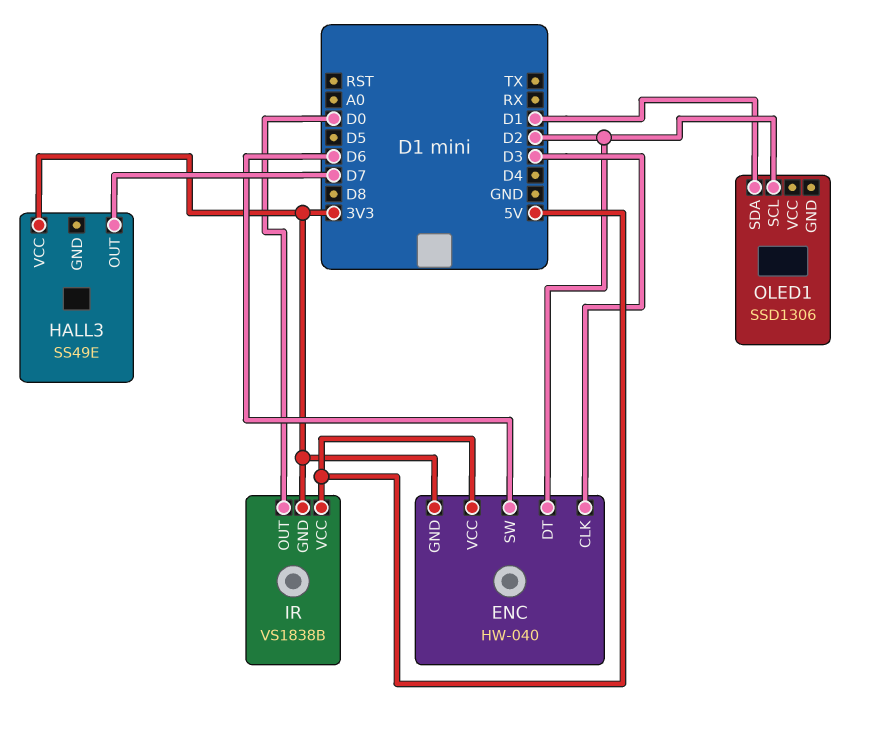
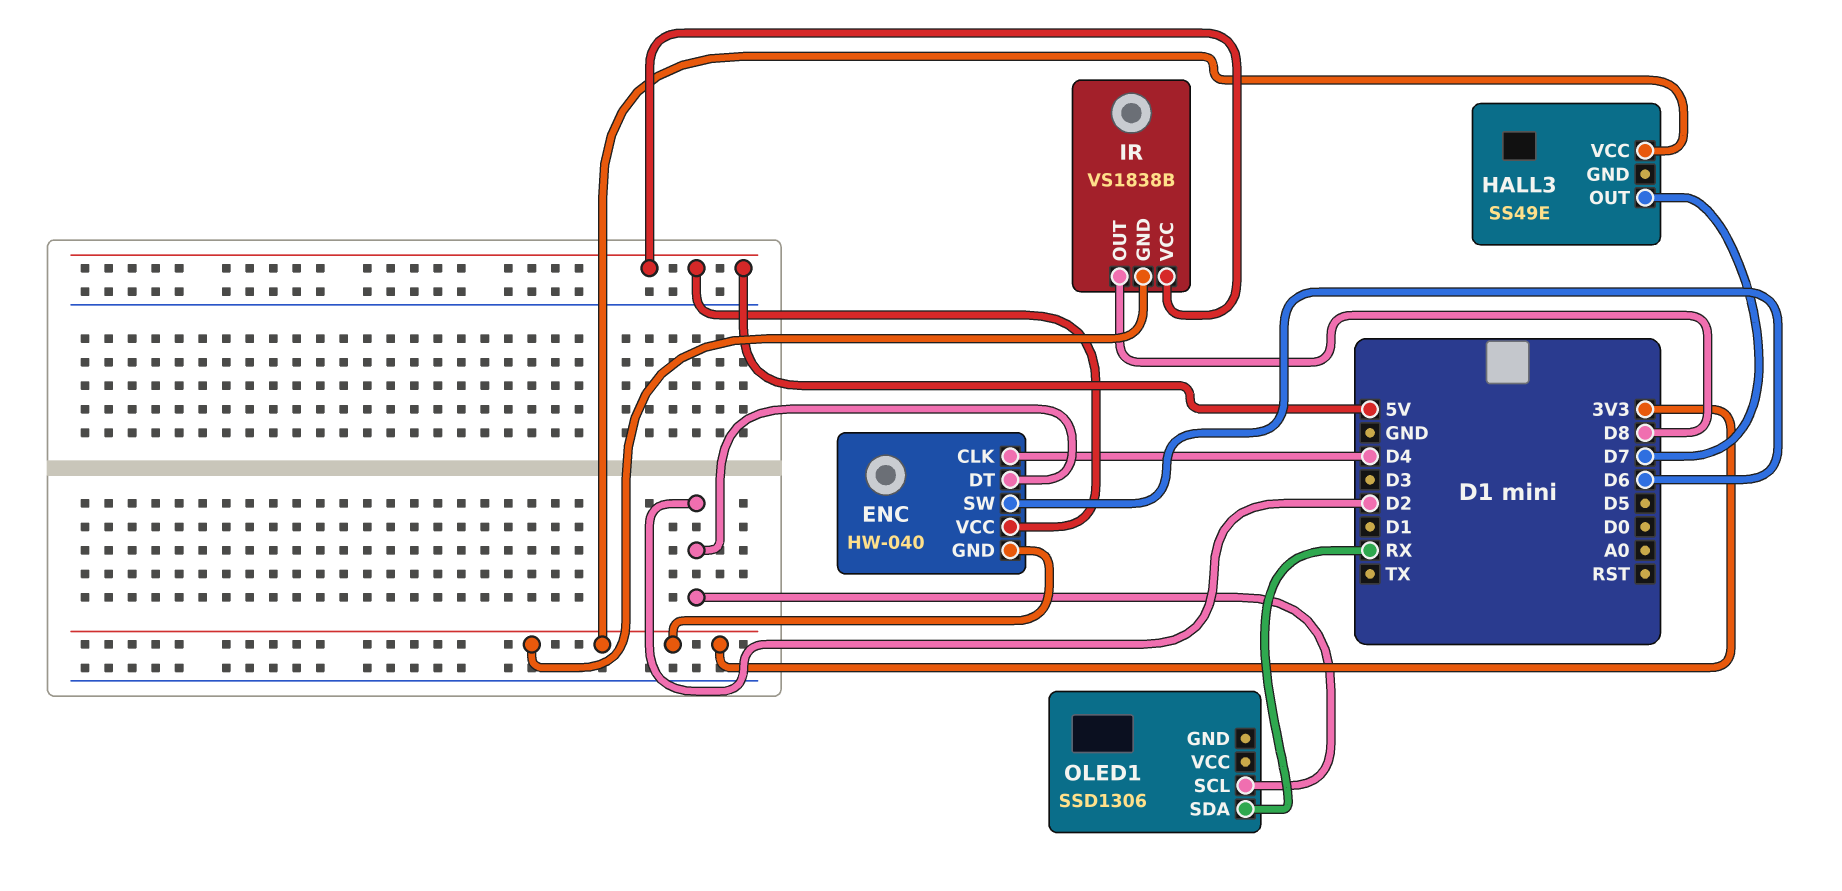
ENC pin CLK: D3 -> D4
IR pin OUT: D0 -> D8
OLED1 pin SDA: D1 -> RX

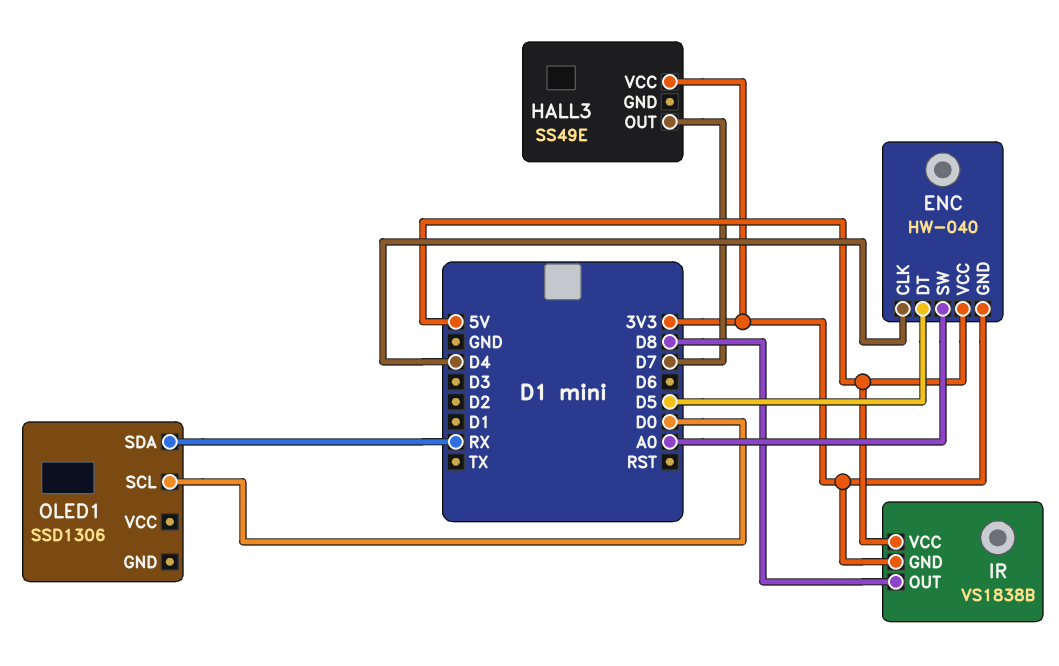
ENC pin DT: D2 -> D5
ENC pin SW: D6 -> A0
OLED1 pin SCL: D2 -> D0

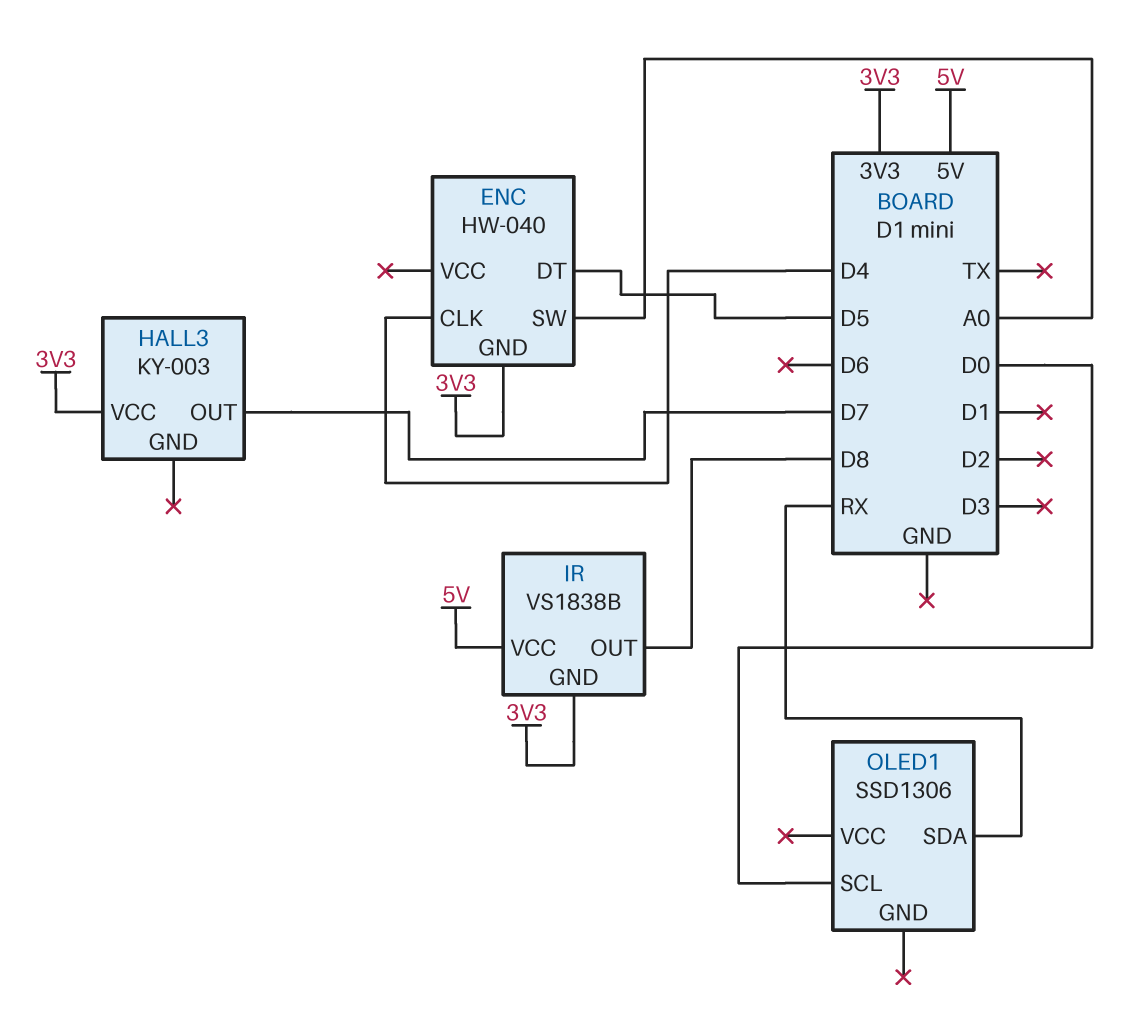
ENC pin VCC: 5V -> none
HALL3: SS49E -> KY-003

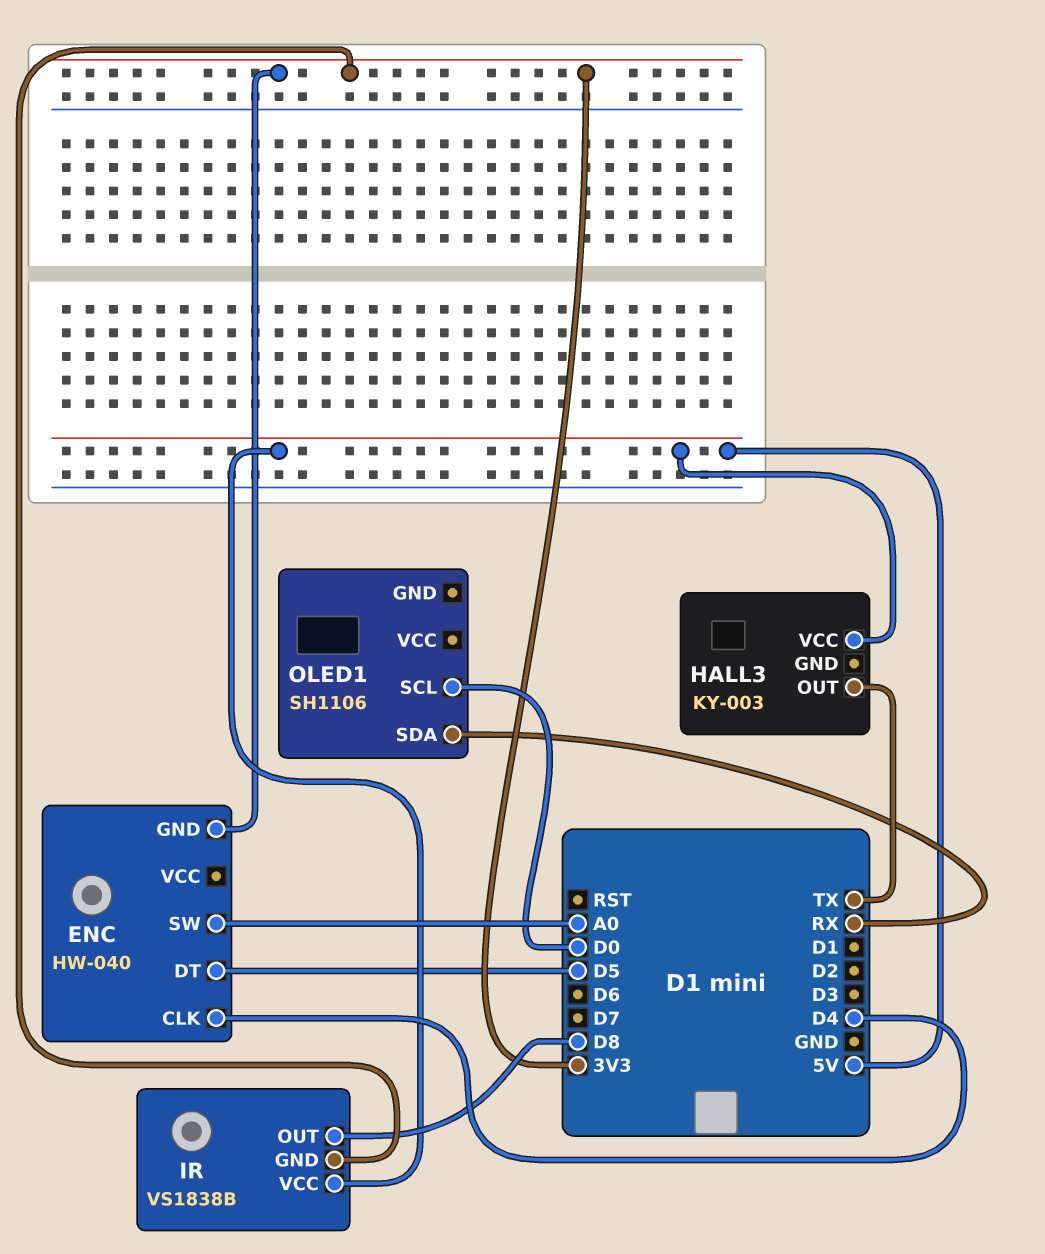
HALL3 pin OUT: D7 -> TX
HALL3 pin VCC: 3V3 -> 5V
OLED1: SSD1306 -> SH1106

